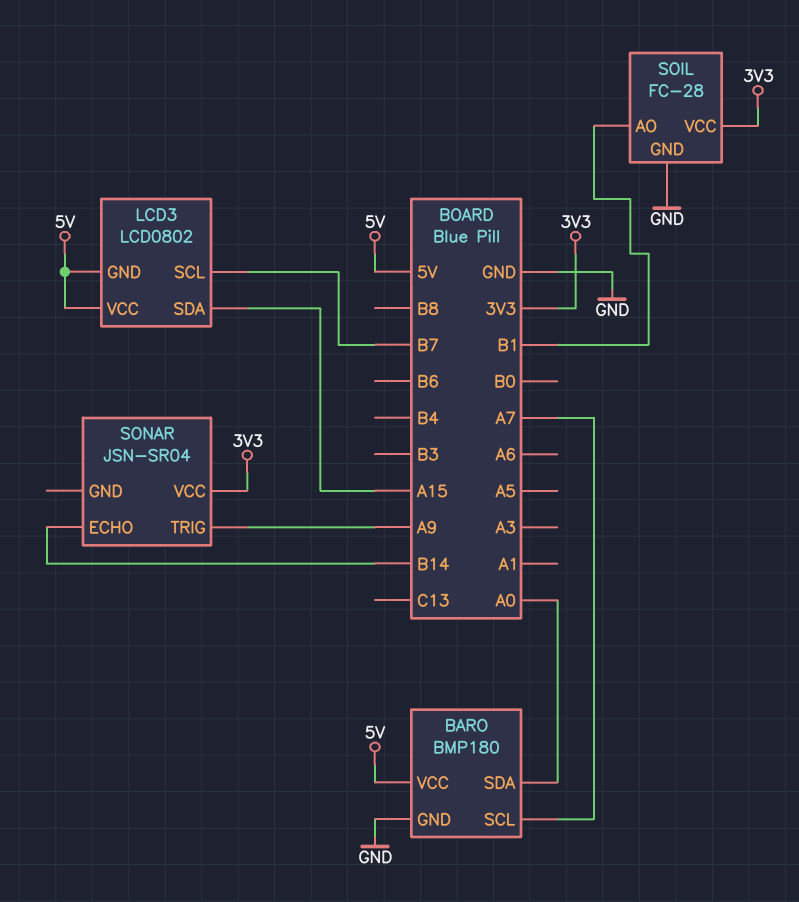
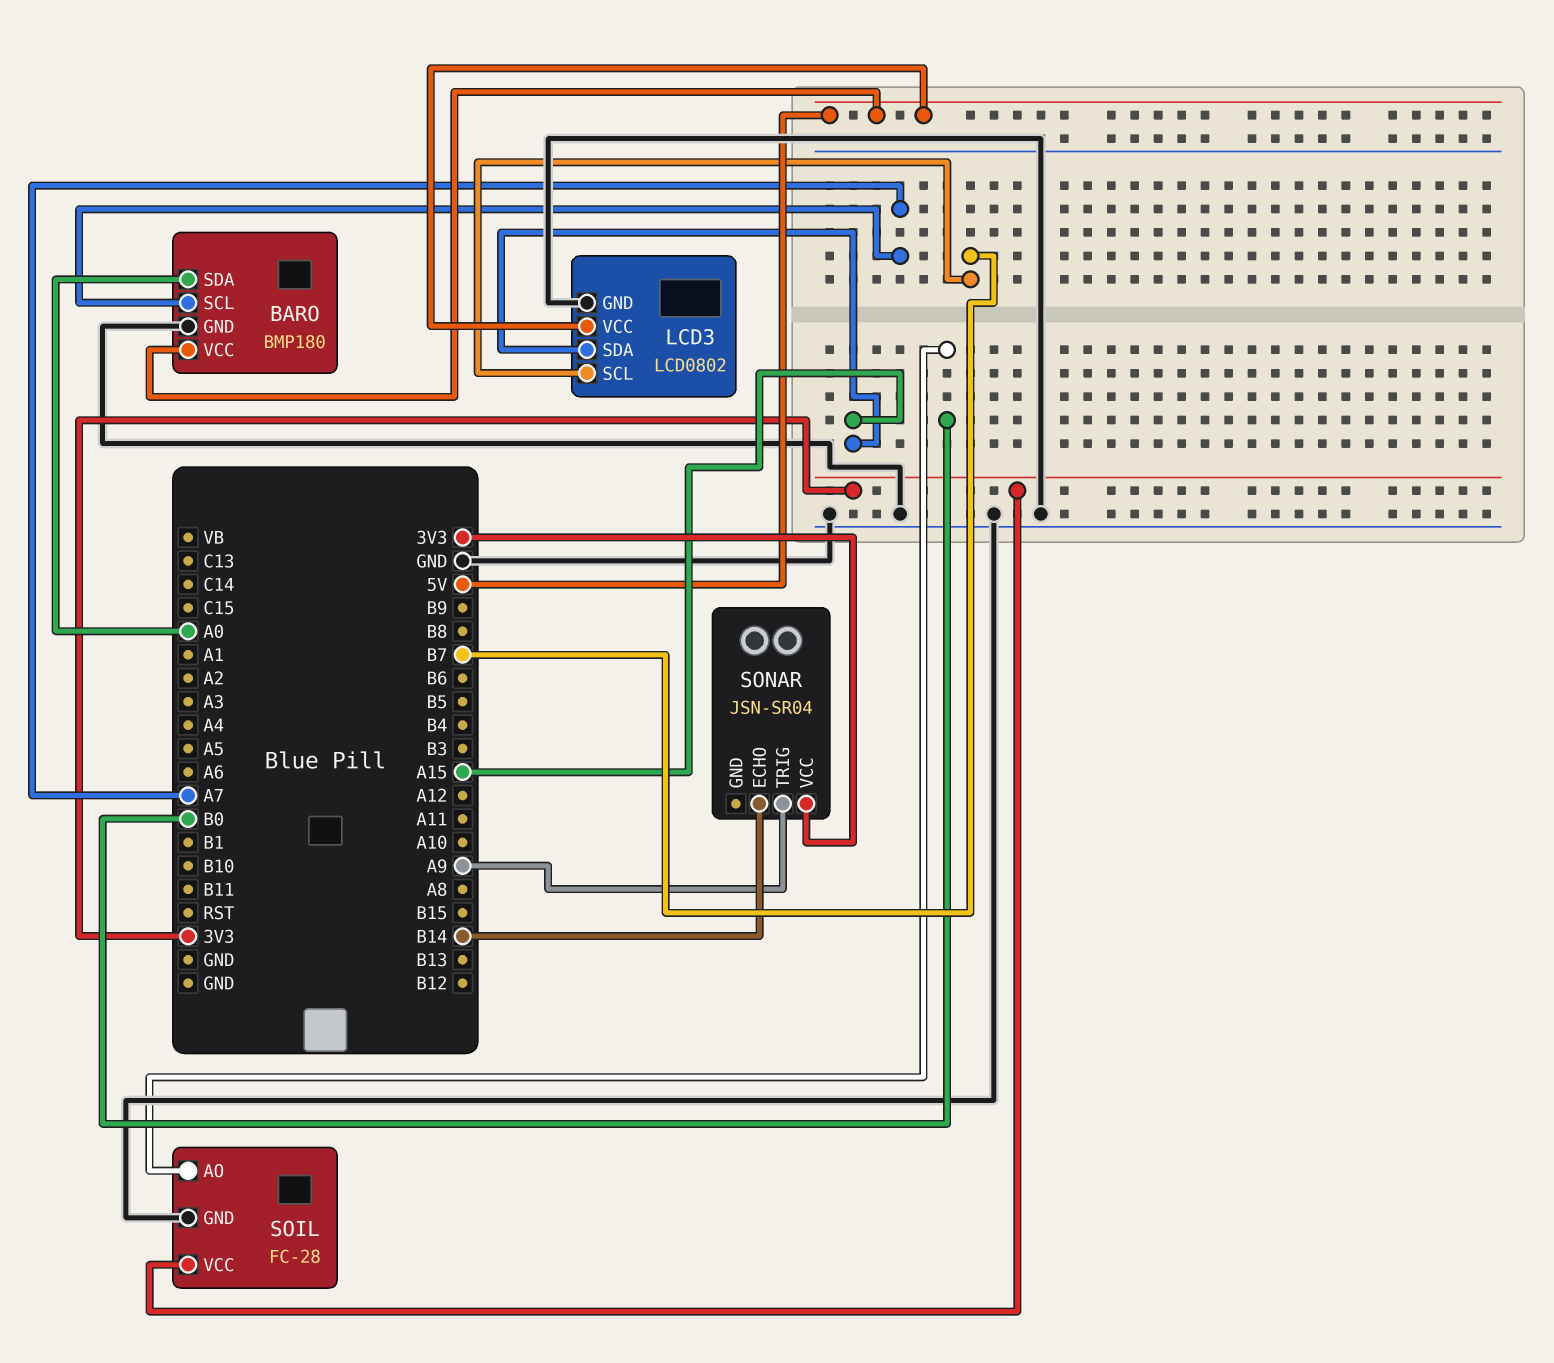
LCD3 pin GND: 5V -> GND
SOIL pin AO: B1 -> B0

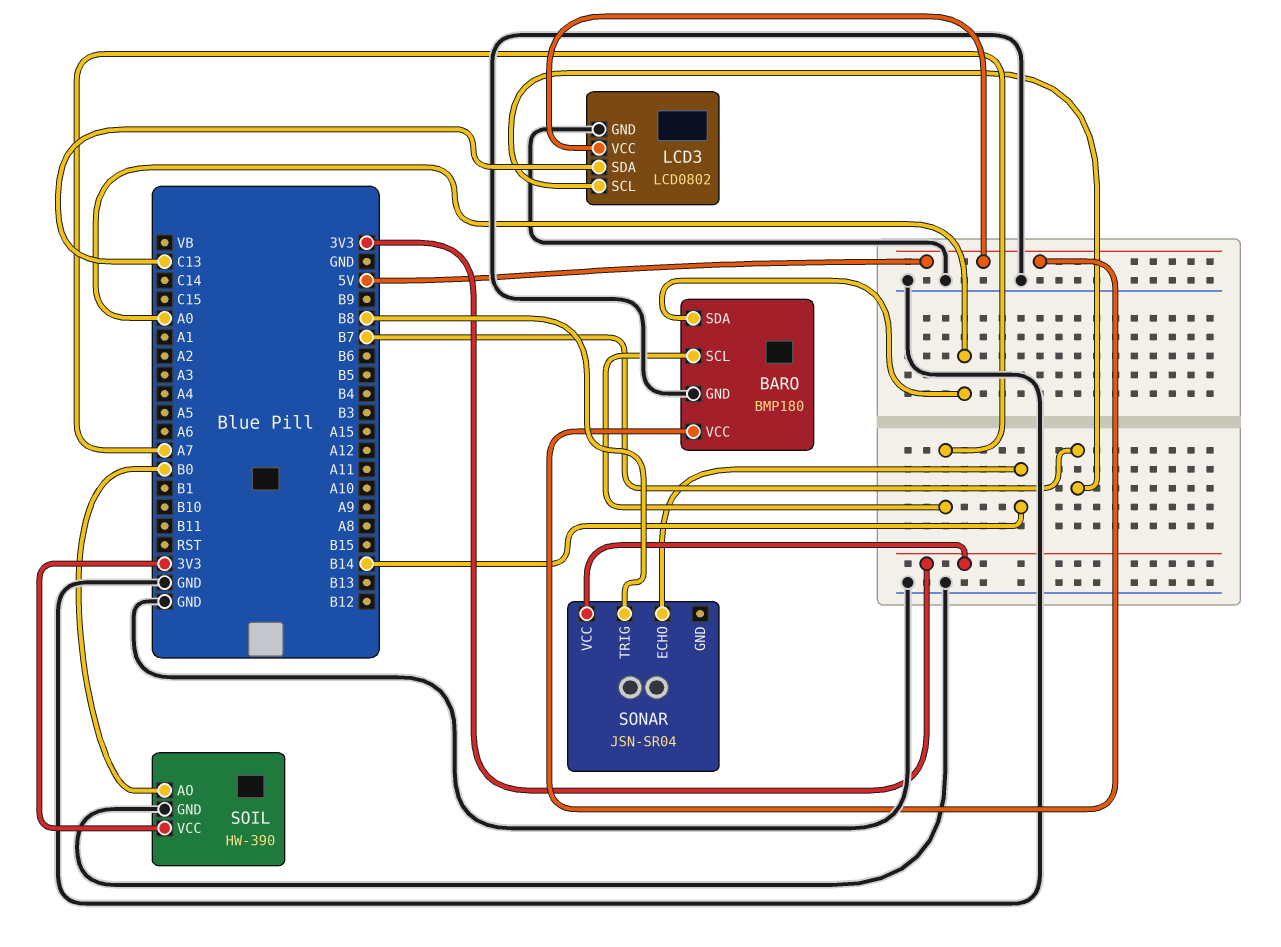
LCD3 pin SDA: A15 -> C13
SOIL: FC-28 -> HW-390
SONAR pin TRIG: A9 -> B8

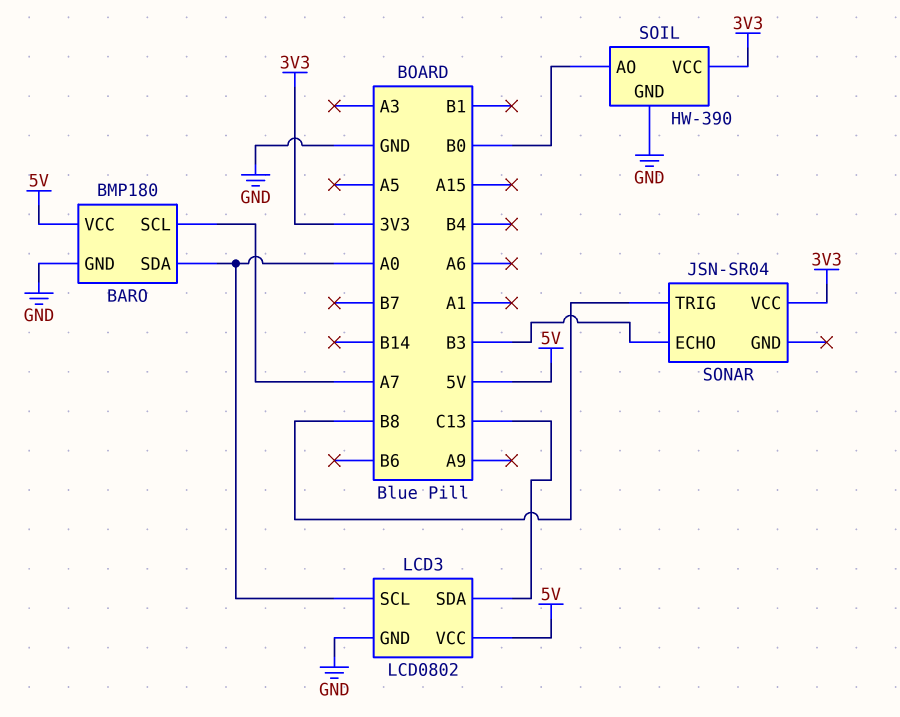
LCD3 pin SCL: B7 -> A0
SONAR pin ECHO: B14 -> B3

